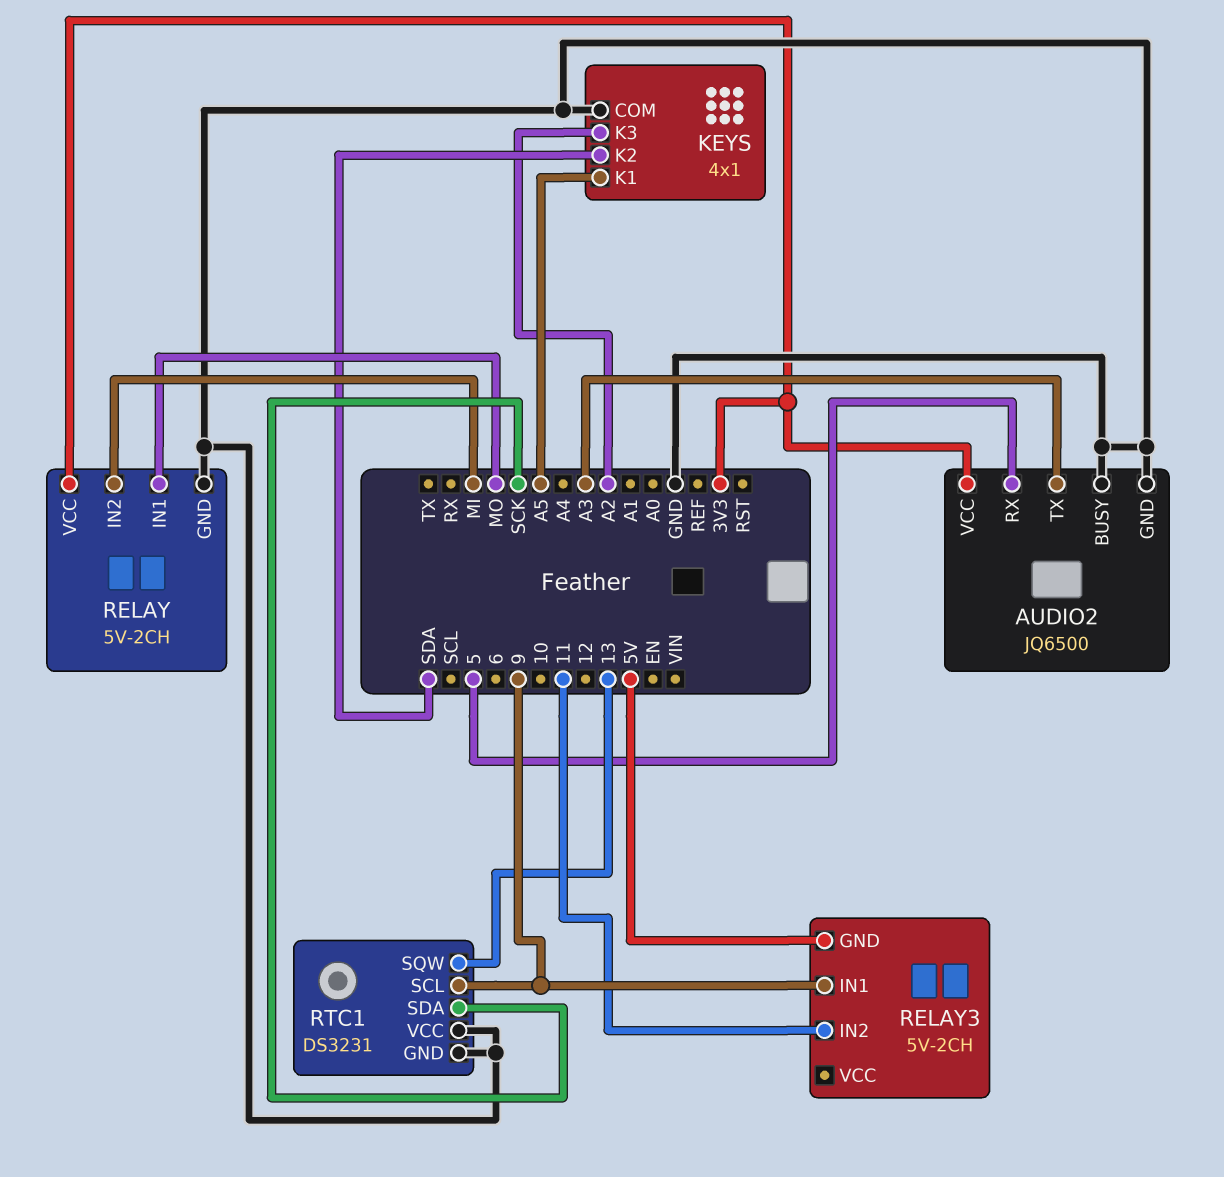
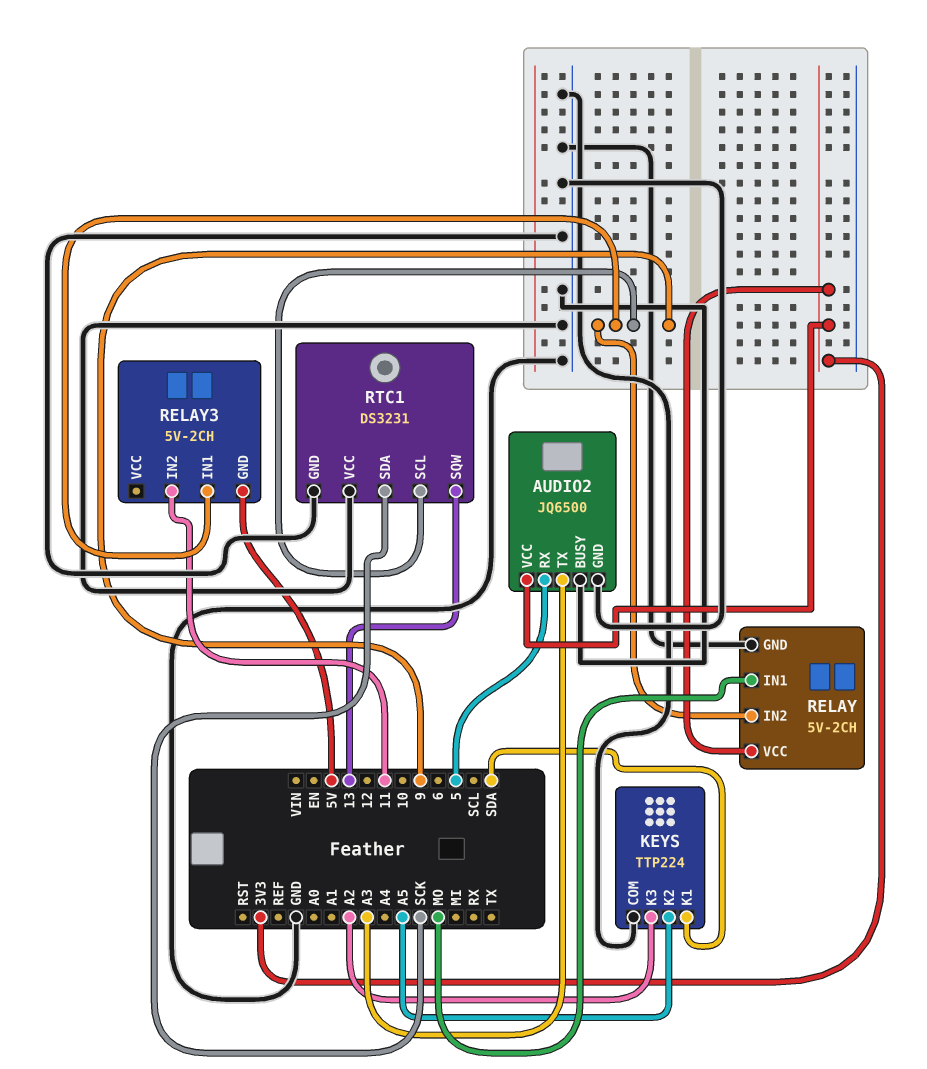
KEYS: 4x1 -> TTP224
KEYS pin K1: A5 -> SDA
KEYS pin K2: SDA -> A5
RELAY pin IN2: MI -> 9

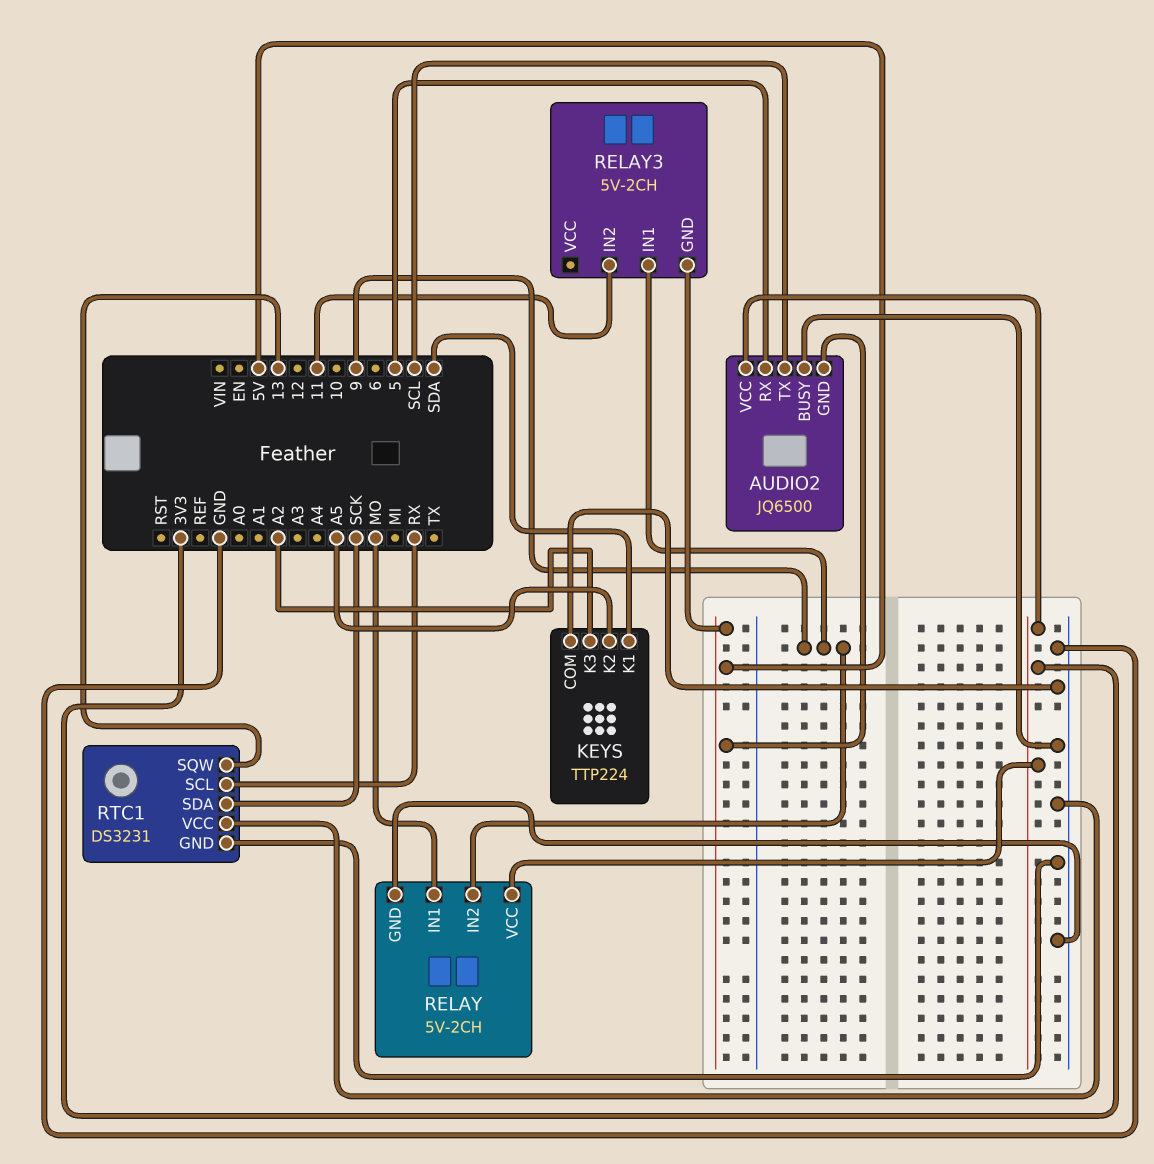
AUDIO2 pin GND: GND -> 5V
AUDIO2 pin TX: A3 -> SCL
RTC1 pin SCL: 9 -> RX

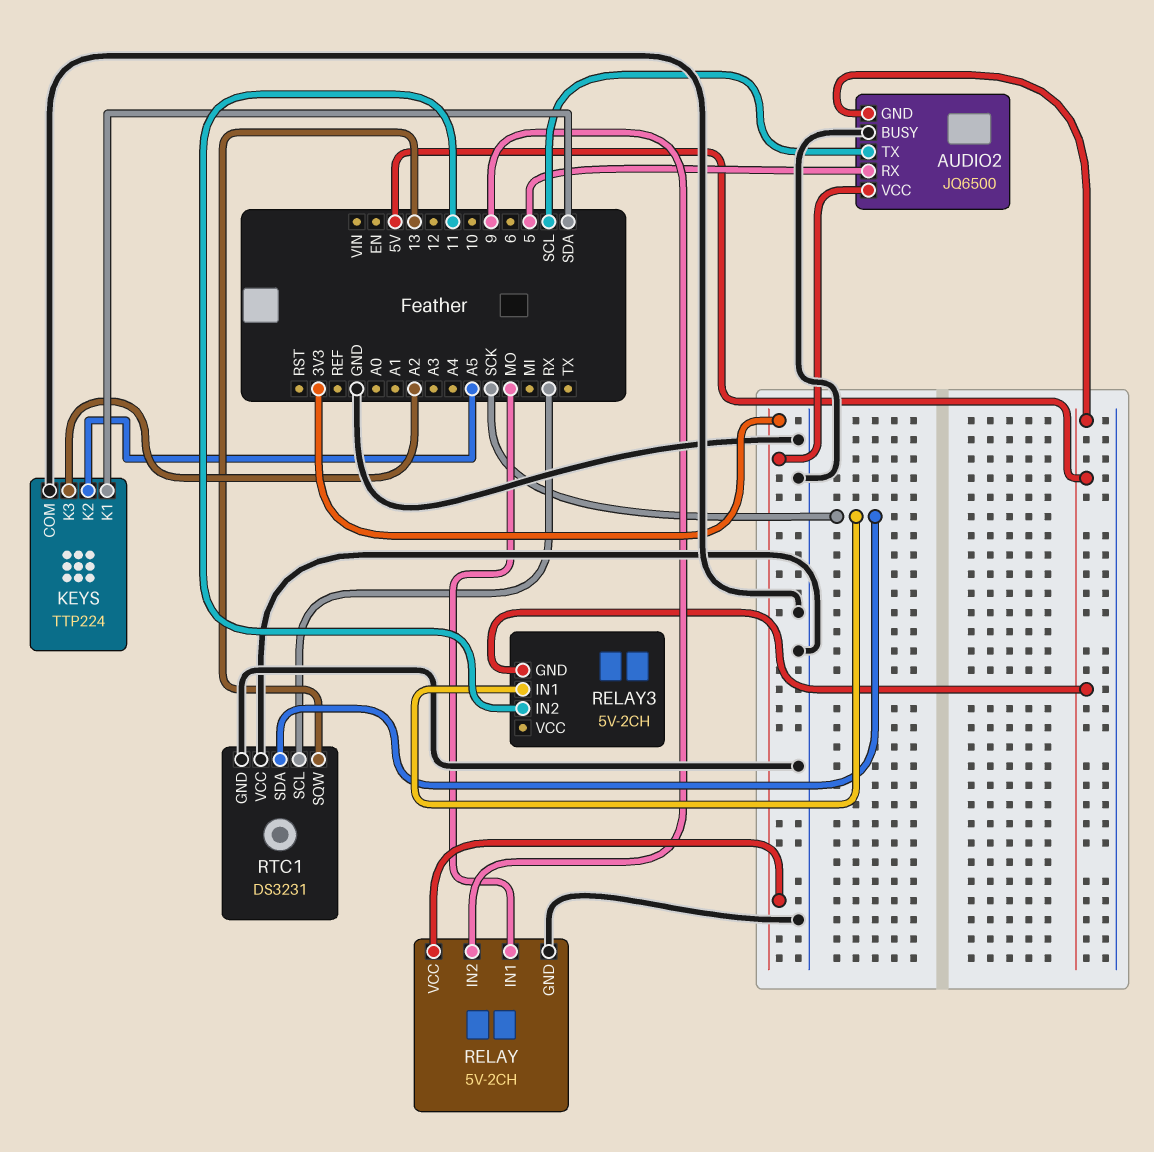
RELAY3 pin IN1: 9 -> SCK

